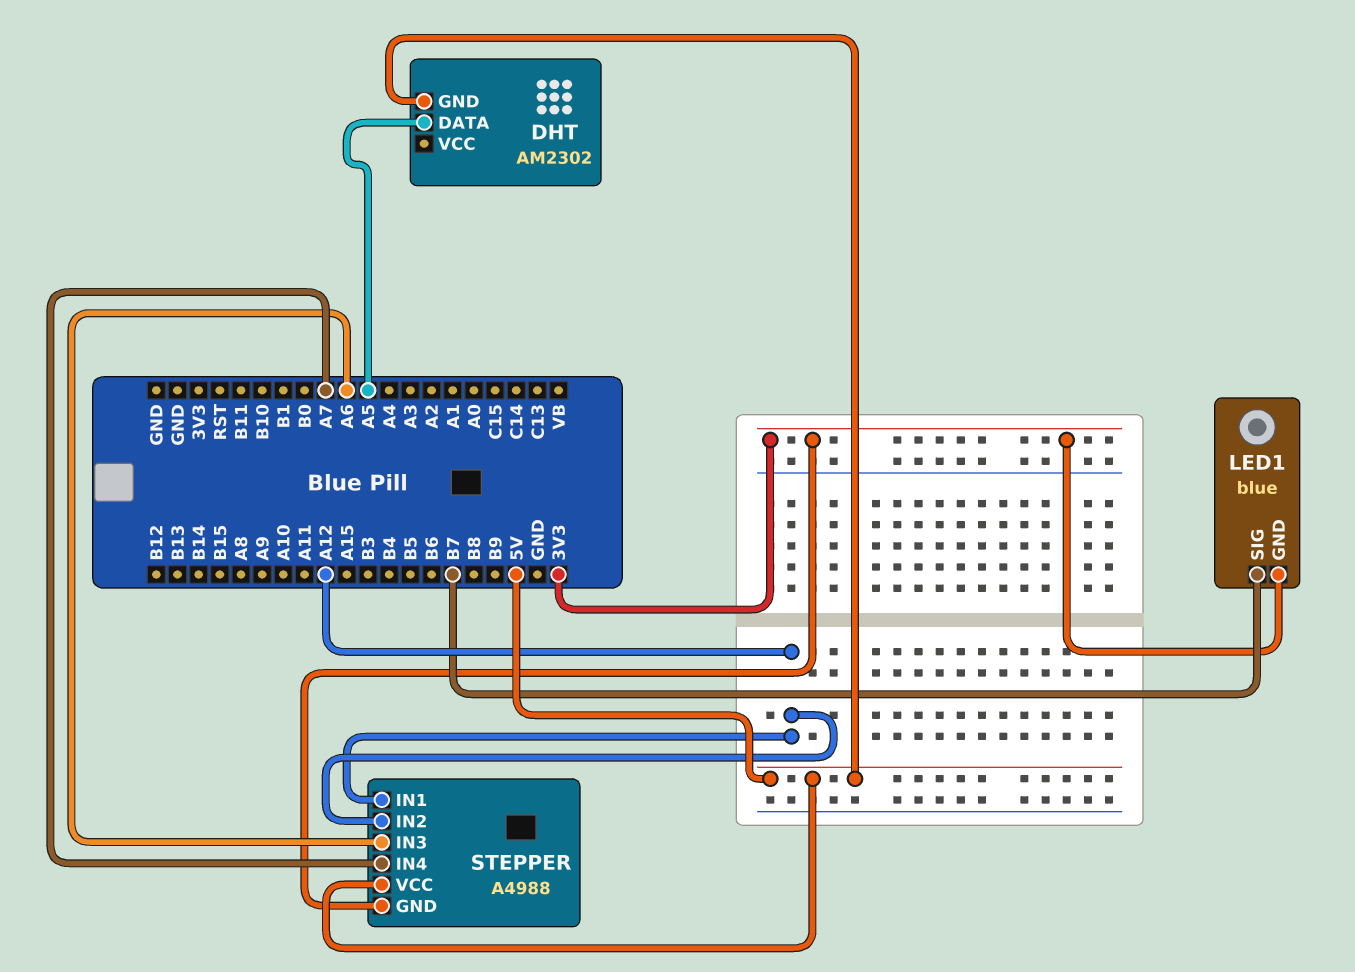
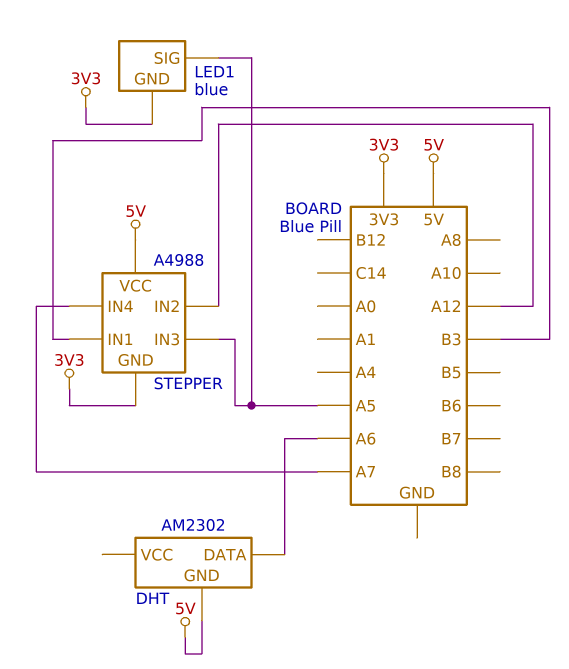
DHT pin DATA: A5 -> A6
LED1 pin SIG: B7 -> A5
STEPPER pin IN1: A12 -> B3
STEPPER pin IN3: A6 -> A5

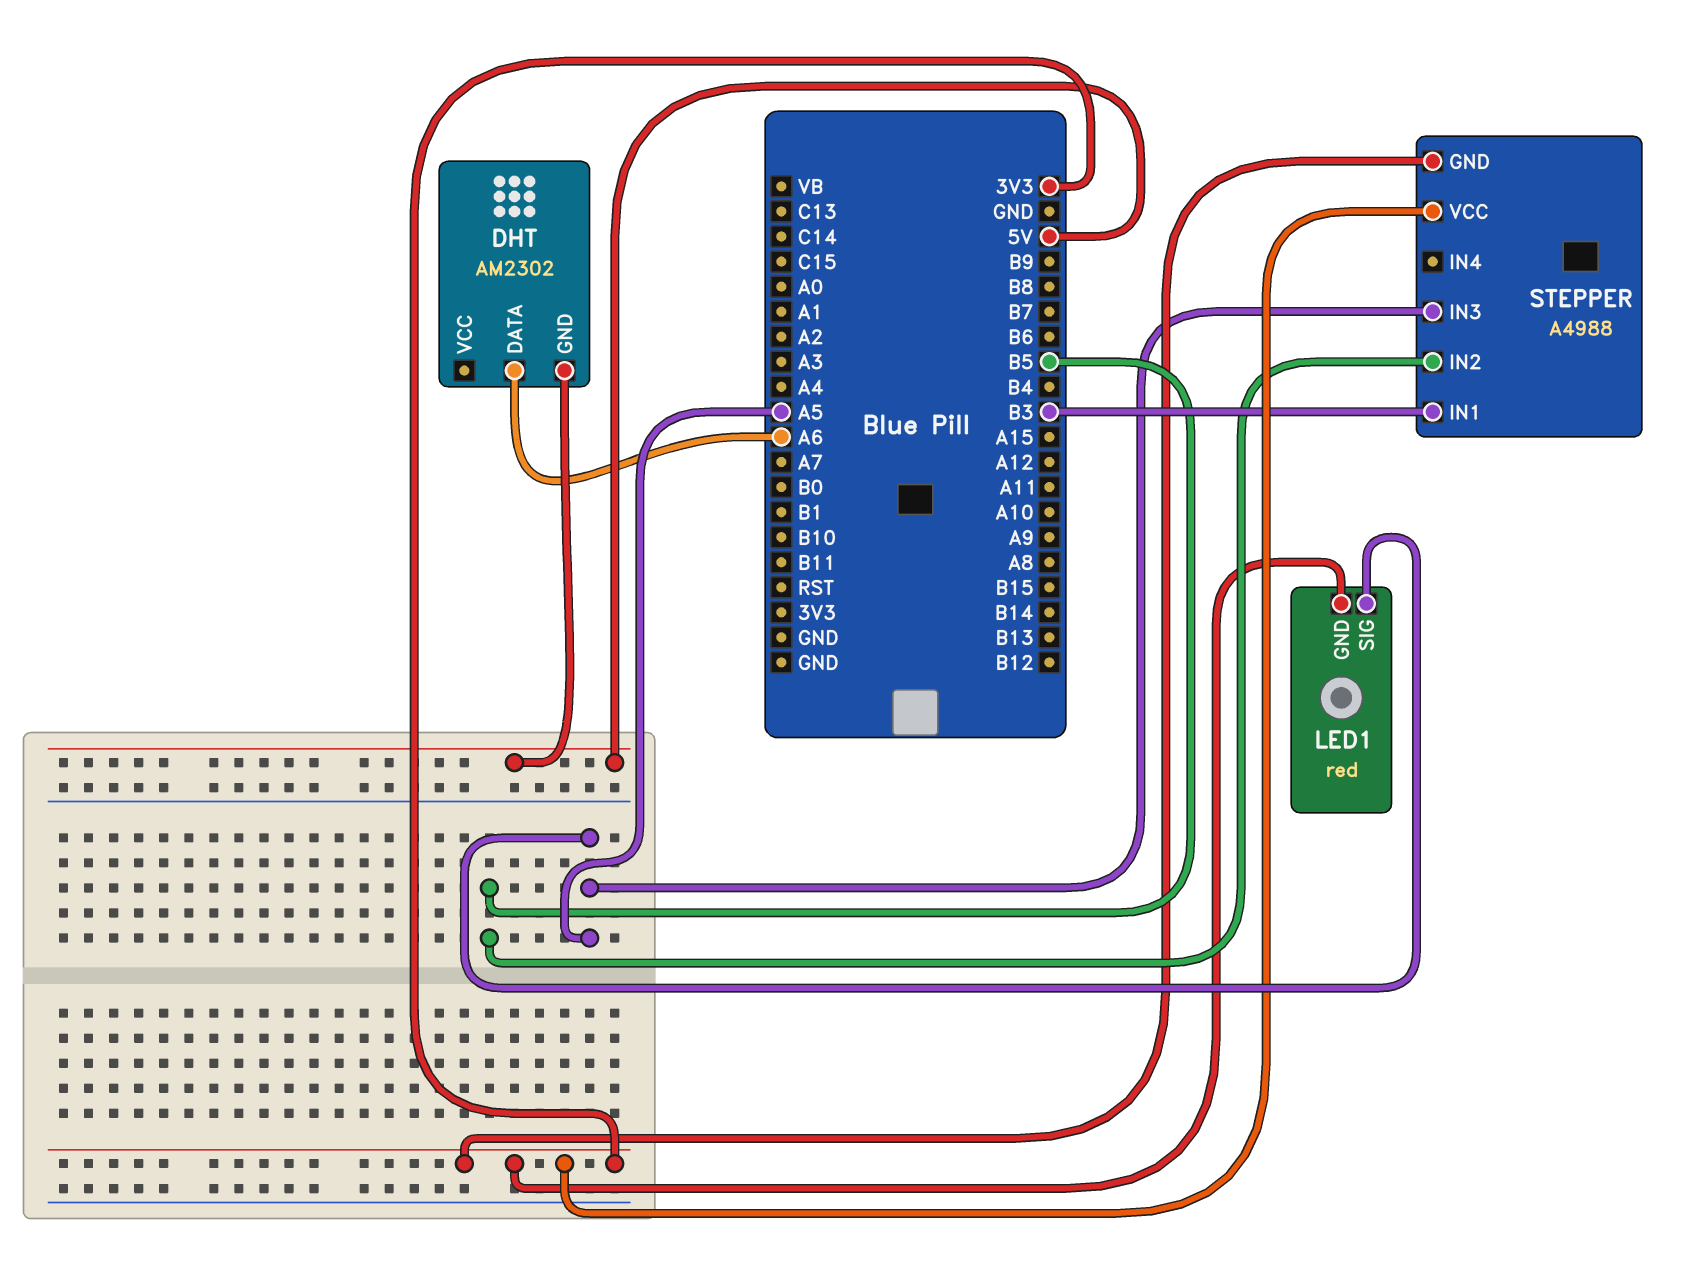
LED1: blue -> red
STEPPER pin IN2: A12 -> B5
STEPPER pin IN4: A7 -> none
STEPPER pin VCC: 5V -> 3V3

